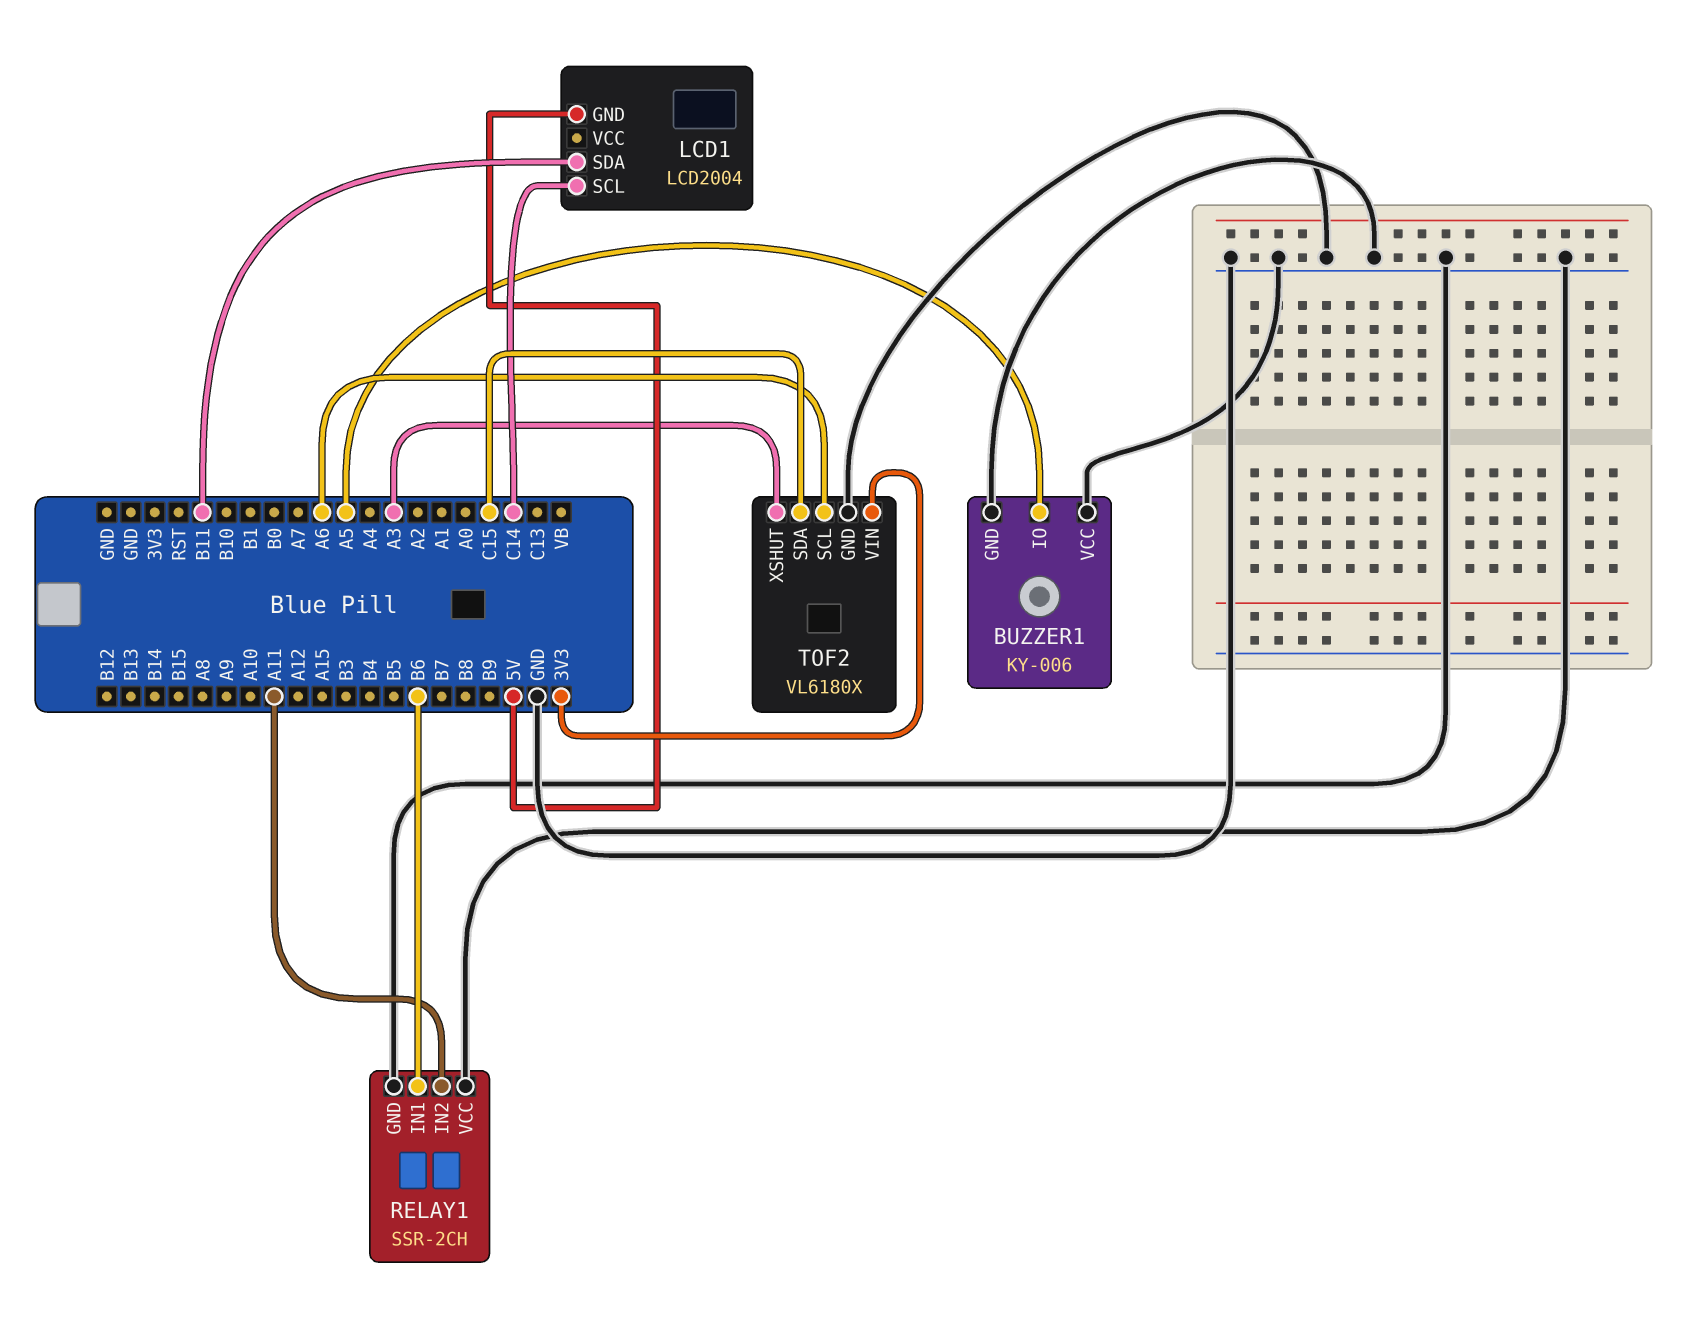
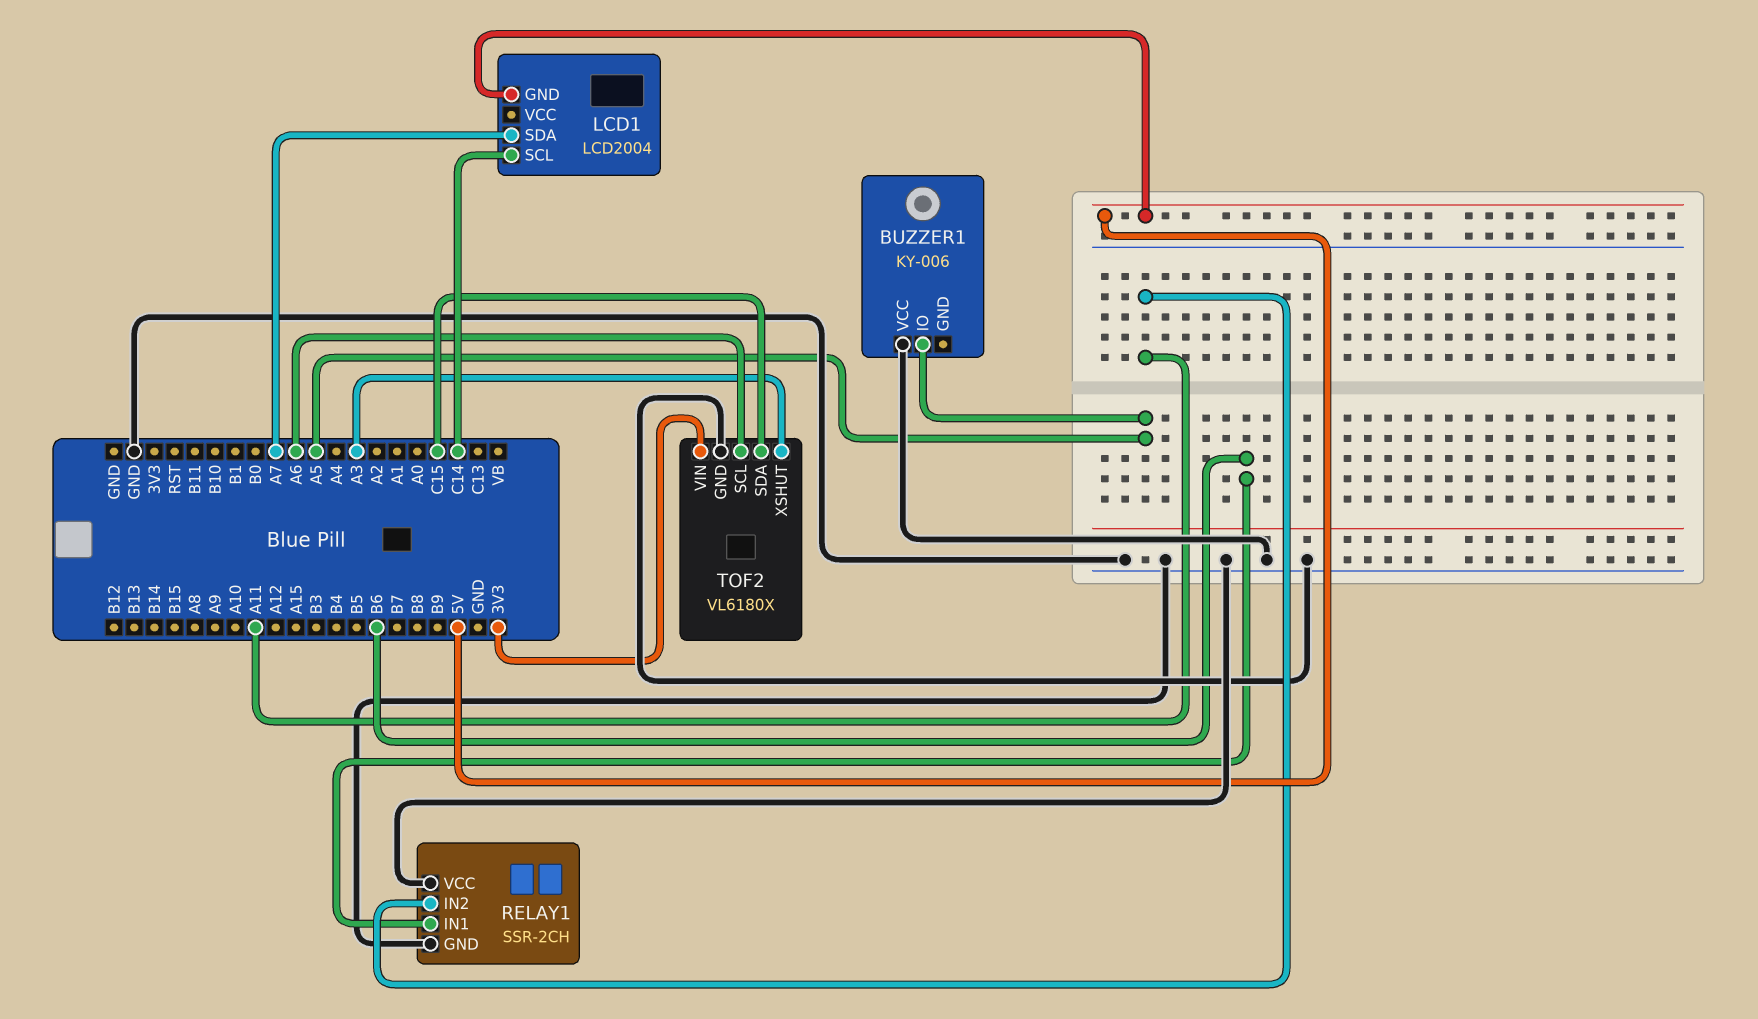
BUZZER1 pin GND: GND -> none
LCD1 pin SDA: B11 -> A7

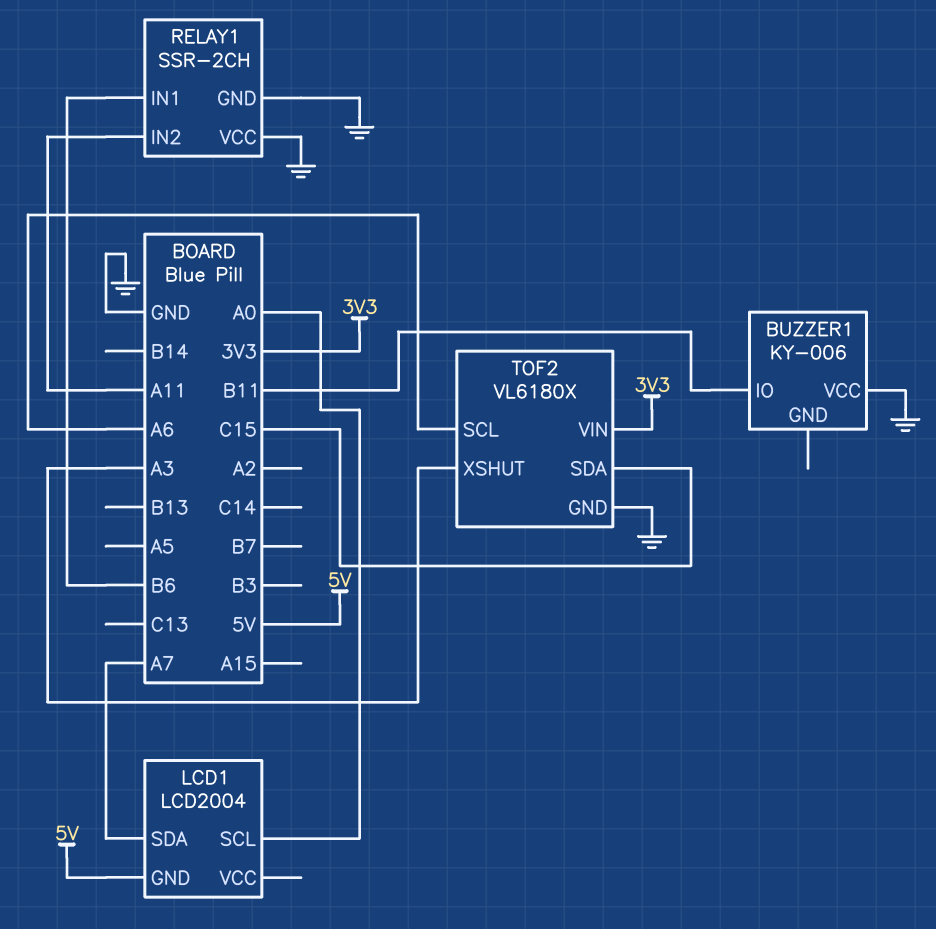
BUZZER1 pin IO: A5 -> B11
LCD1 pin SCL: C14 -> A0

